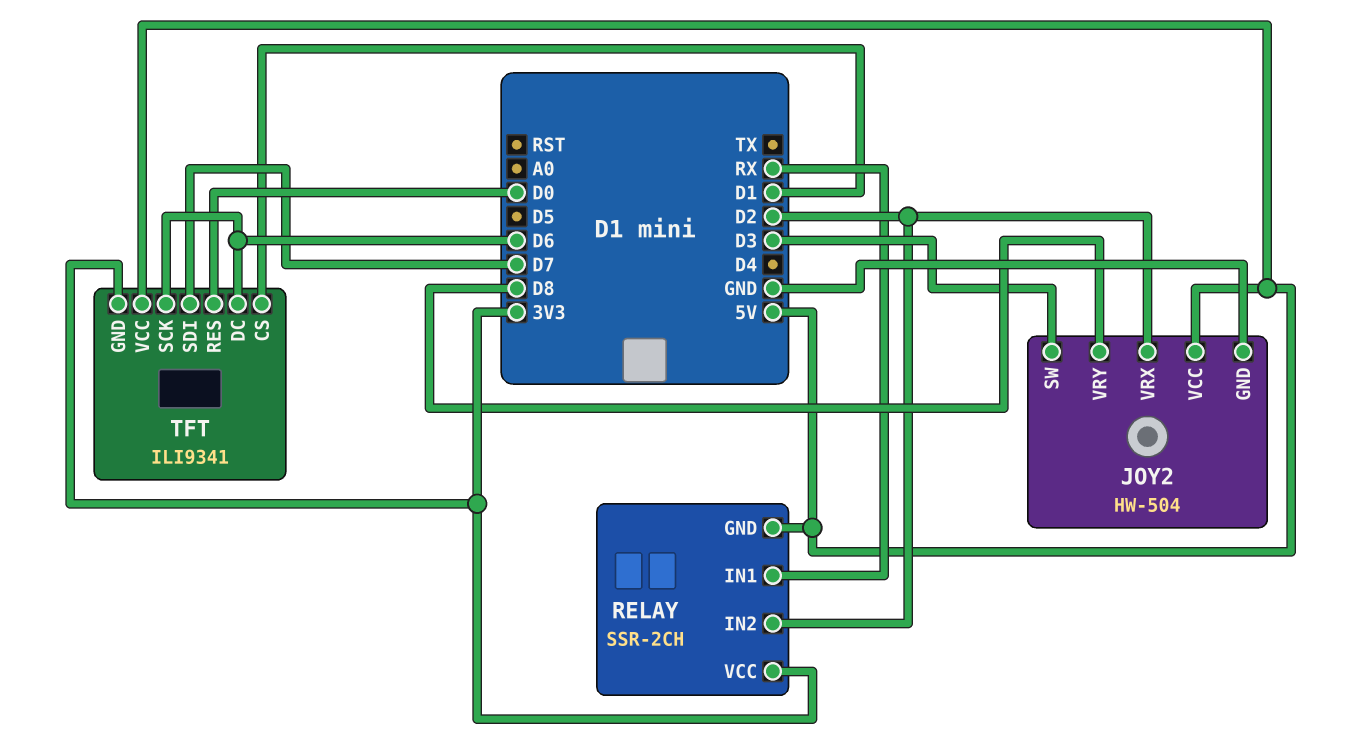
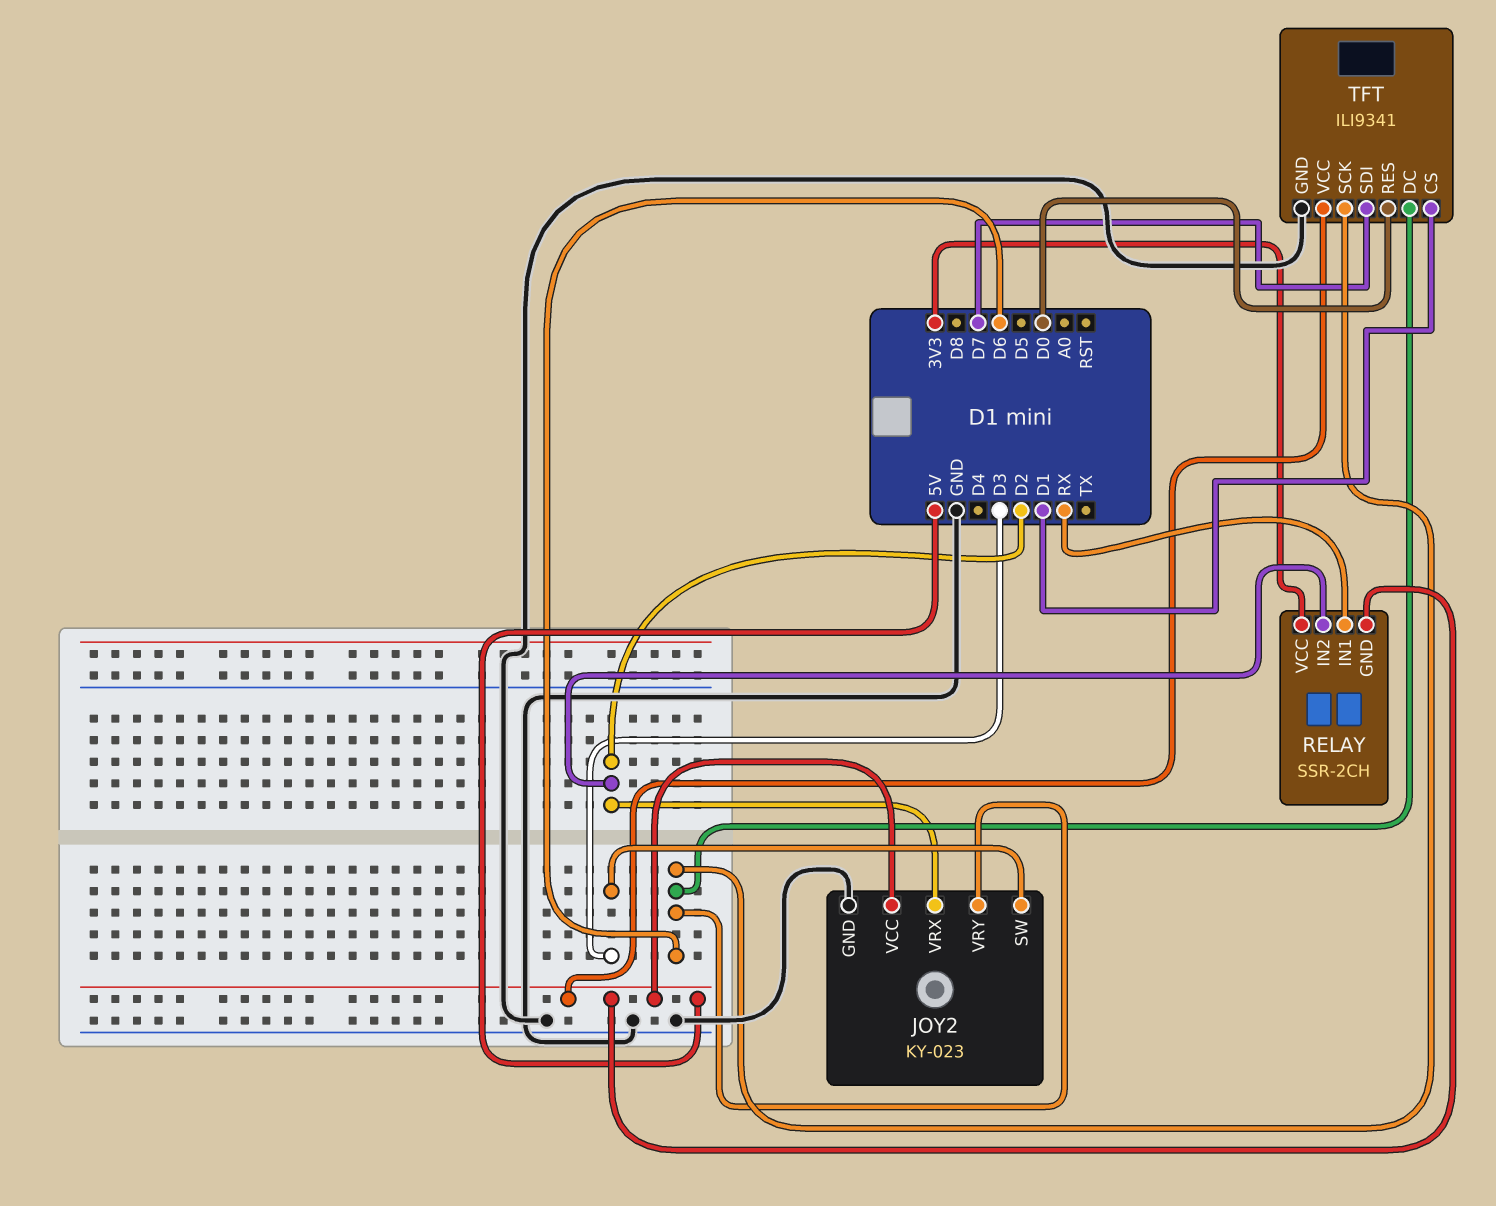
JOY2: HW-504 -> KY-023
JOY2 pin VRY: D8 -> D6
TFT pin GND: 3V3 -> GND

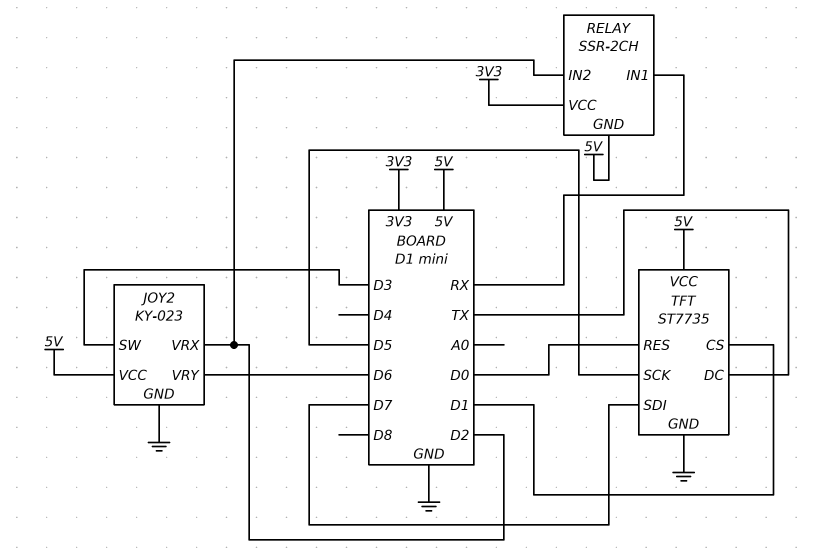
TFT: ILI9341 -> ST7735
TFT pin DC: D6 -> TX
TFT pin SCK: D6 -> D5

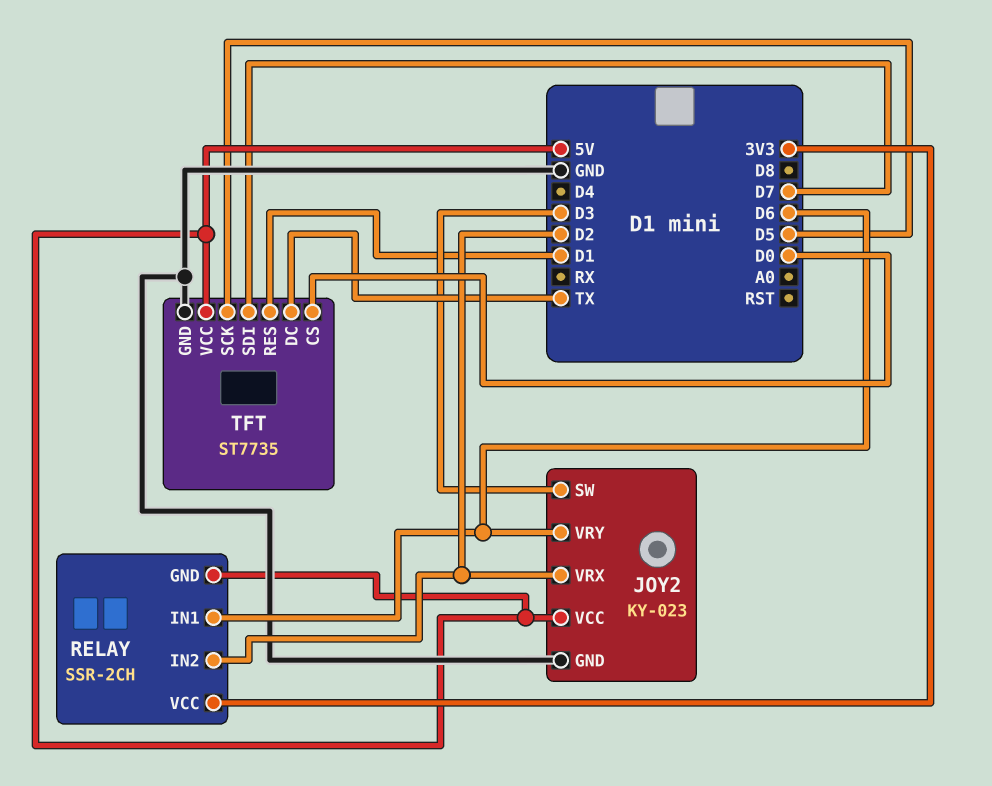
RELAY pin IN1: RX -> D6
TFT pin CS: D1 -> D0
TFT pin RES: D0 -> D1

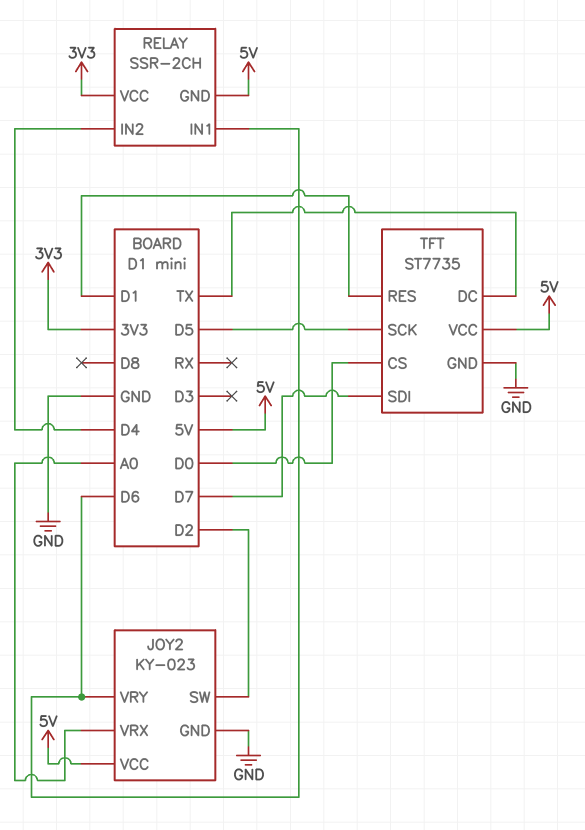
JOY2 pin SW: D3 -> D2
JOY2 pin VRX: D2 -> A0
RELAY pin IN2: D2 -> D4

